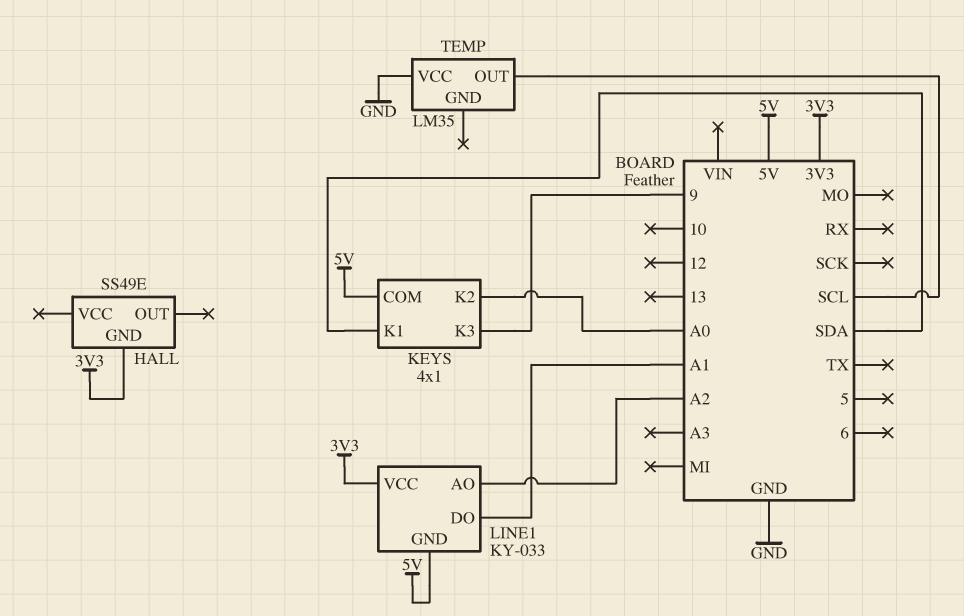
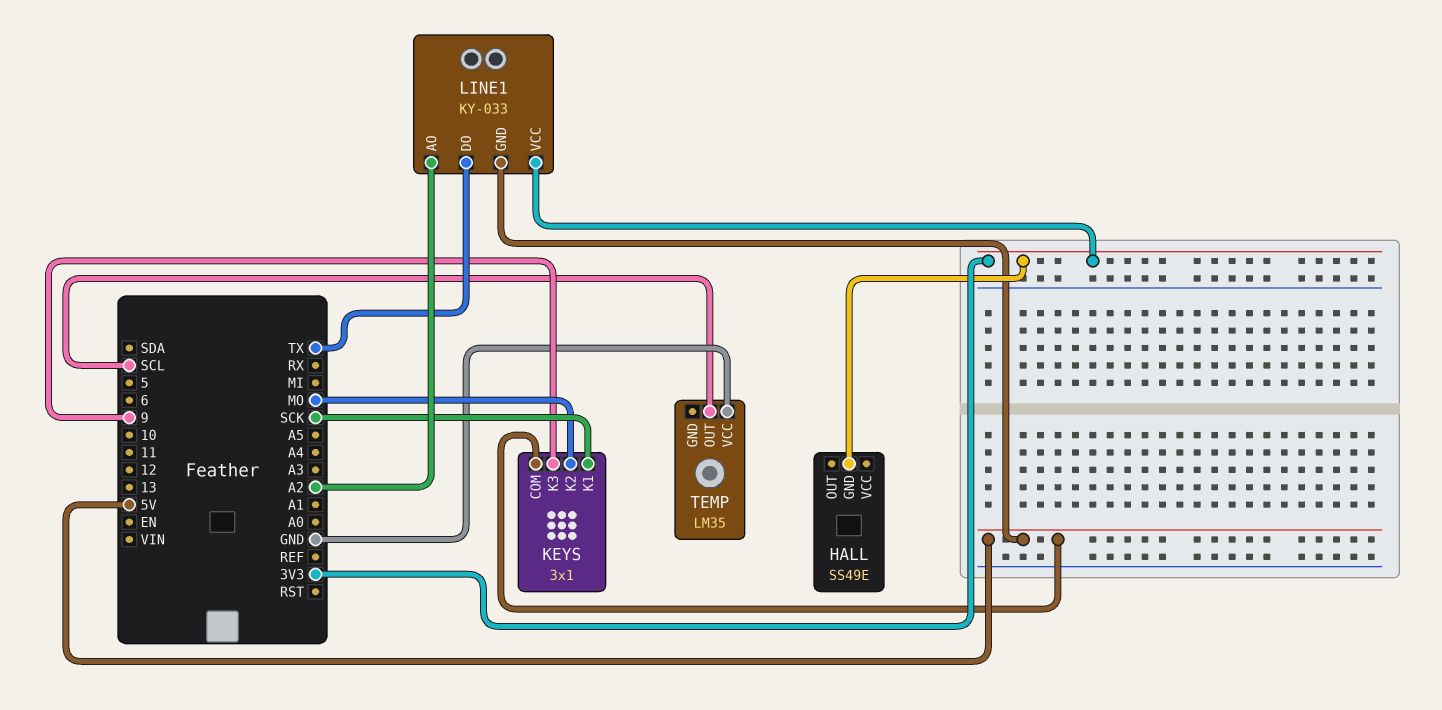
KEYS: 4x1 -> 3x1
KEYS pin K1: SDA -> SCK
KEYS pin K2: A0 -> MO
LINE1 pin DO: A1 -> TX

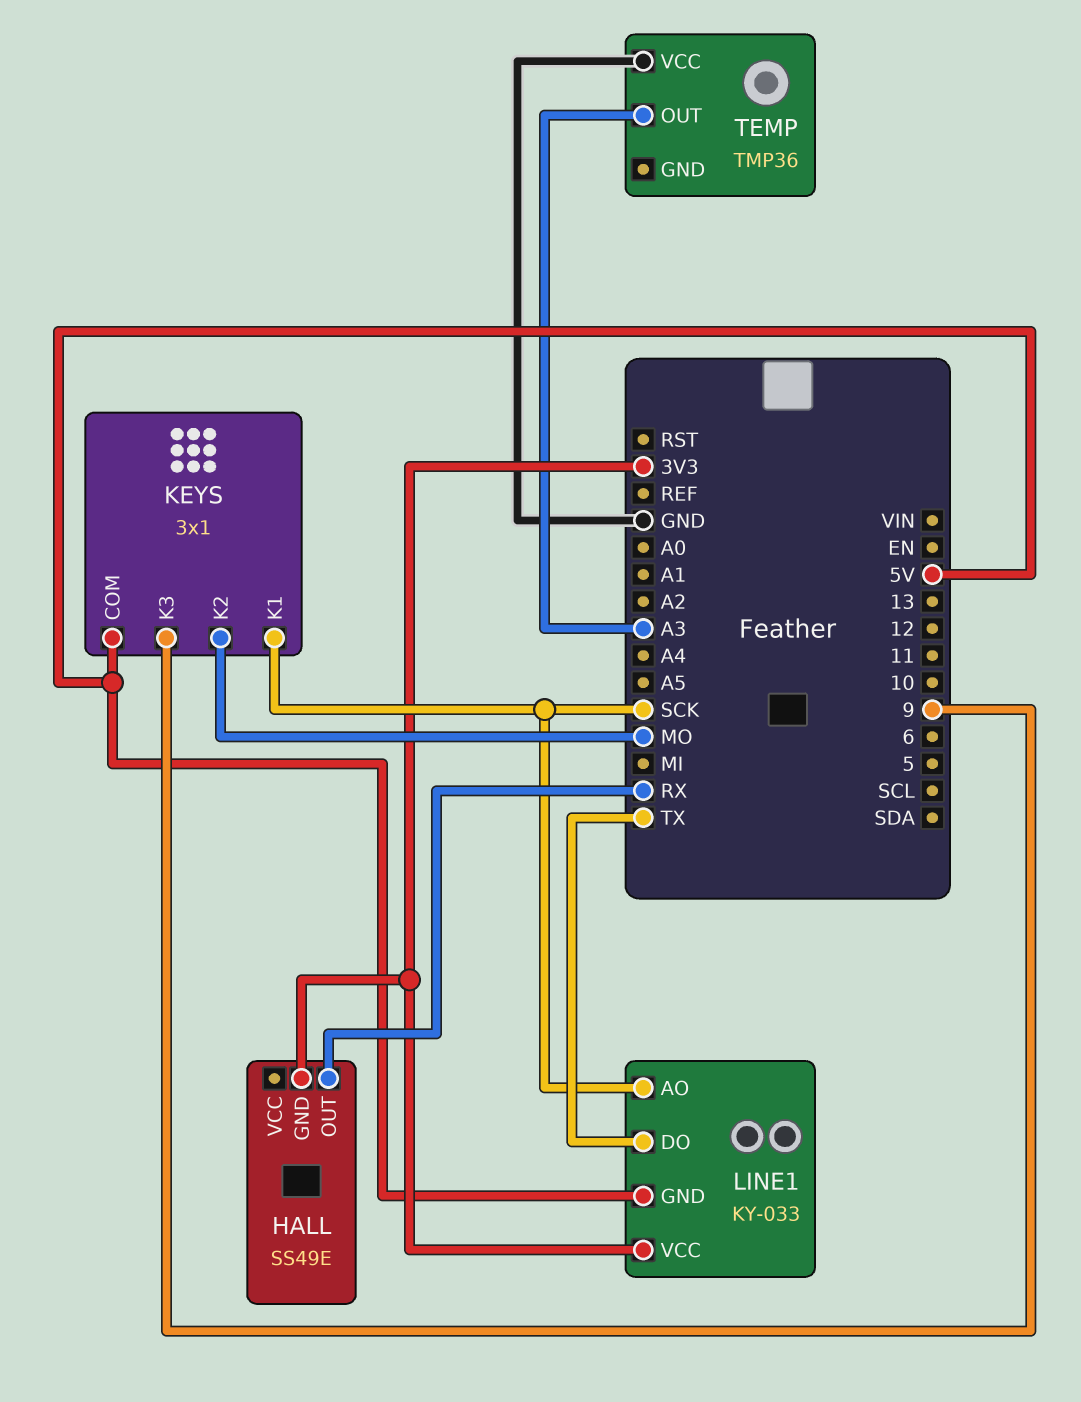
HALL pin OUT: none -> RX
LINE1 pin AO: A2 -> SCK
TEMP: LM35 -> TMP36
TEMP pin OUT: SCL -> A3

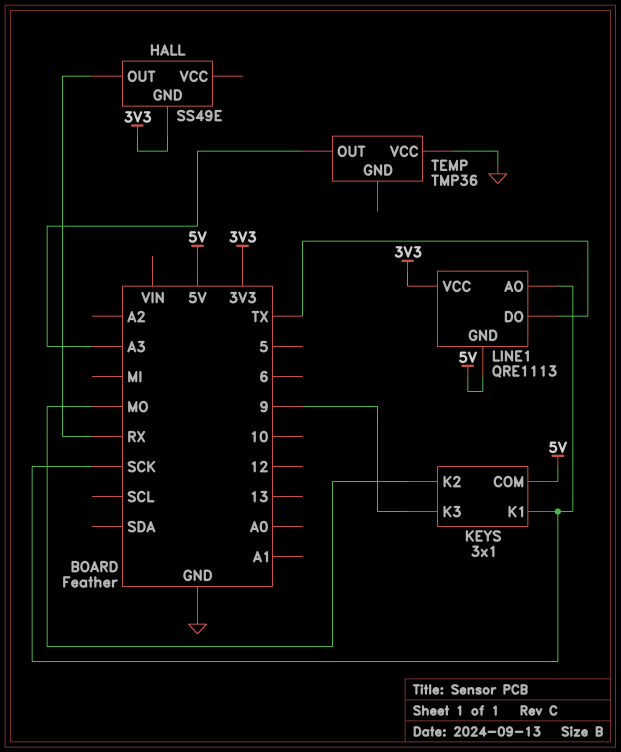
LINE1: KY-033 -> QRE1113

